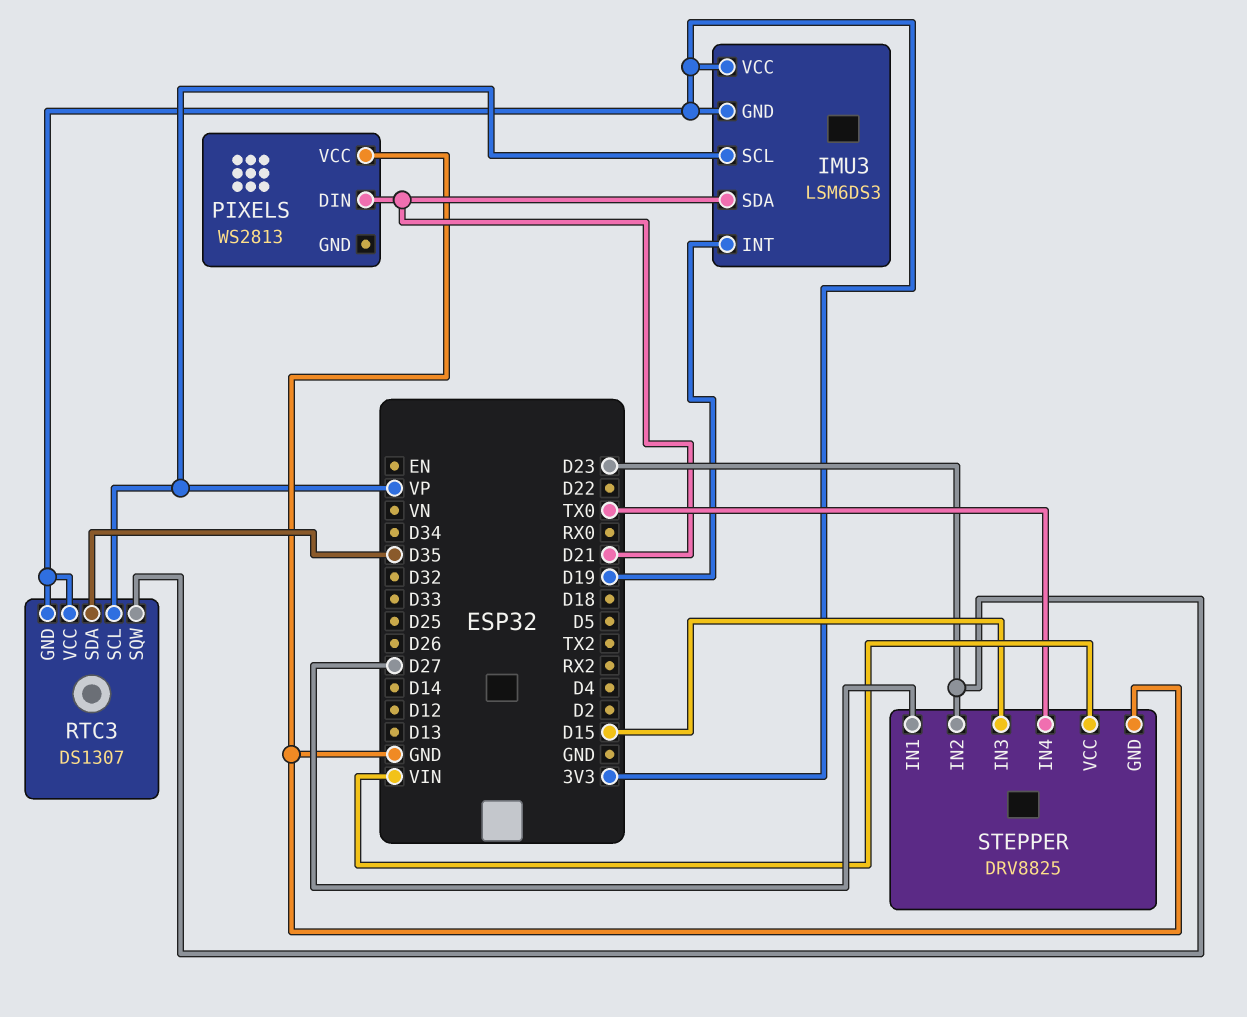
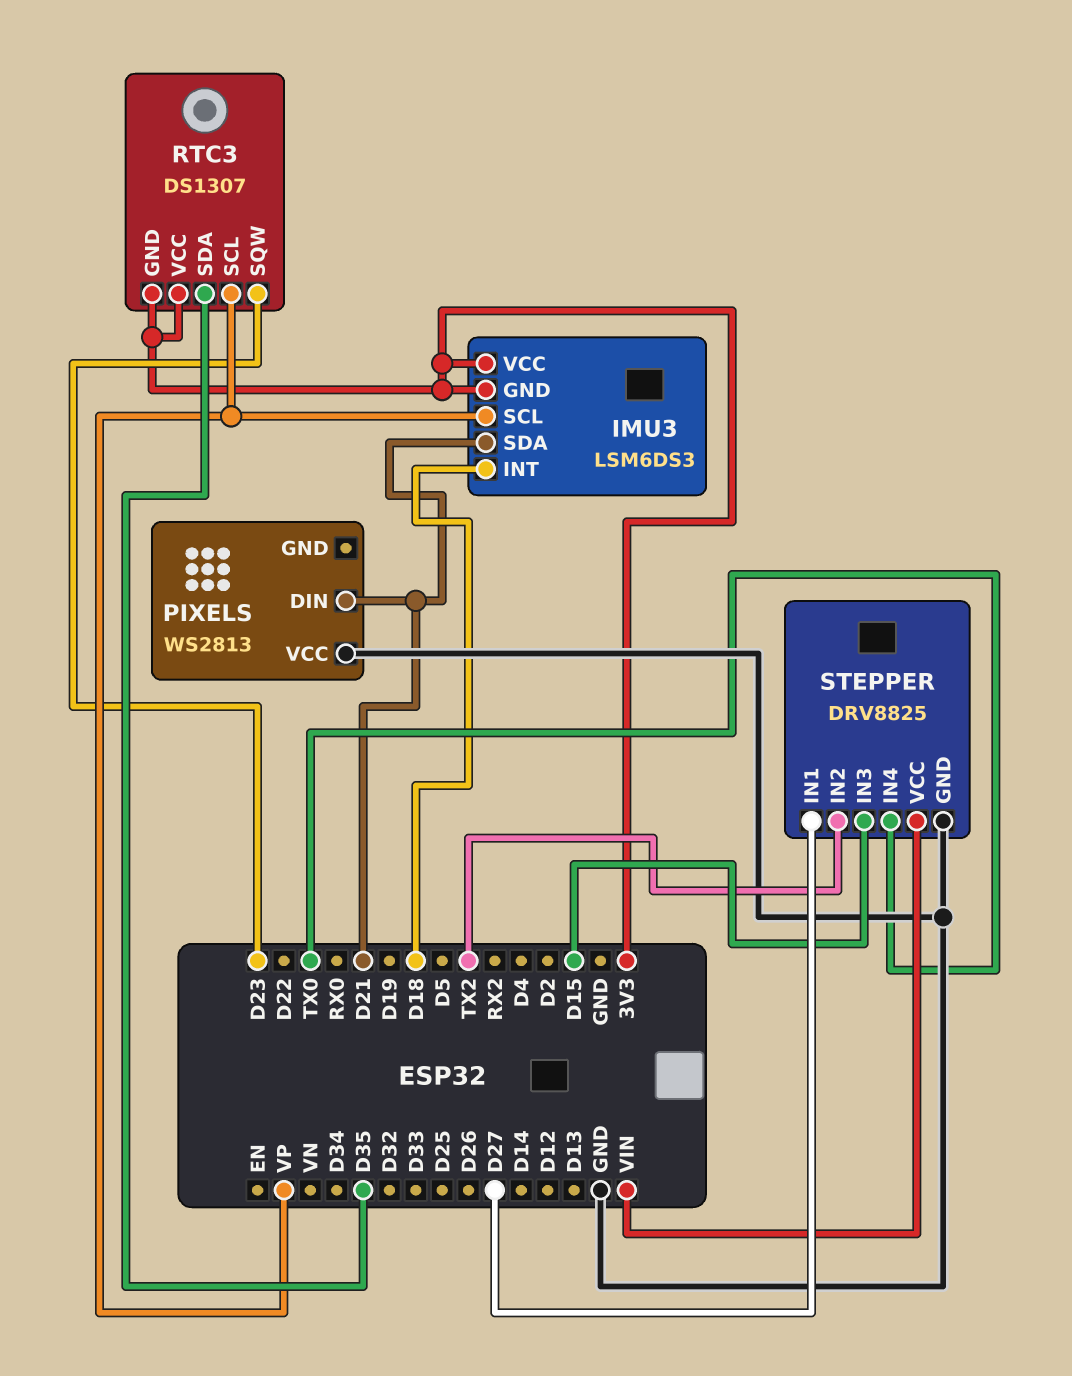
IMU3 pin INT: D19 -> D18
STEPPER pin IN2: D23 -> TX2

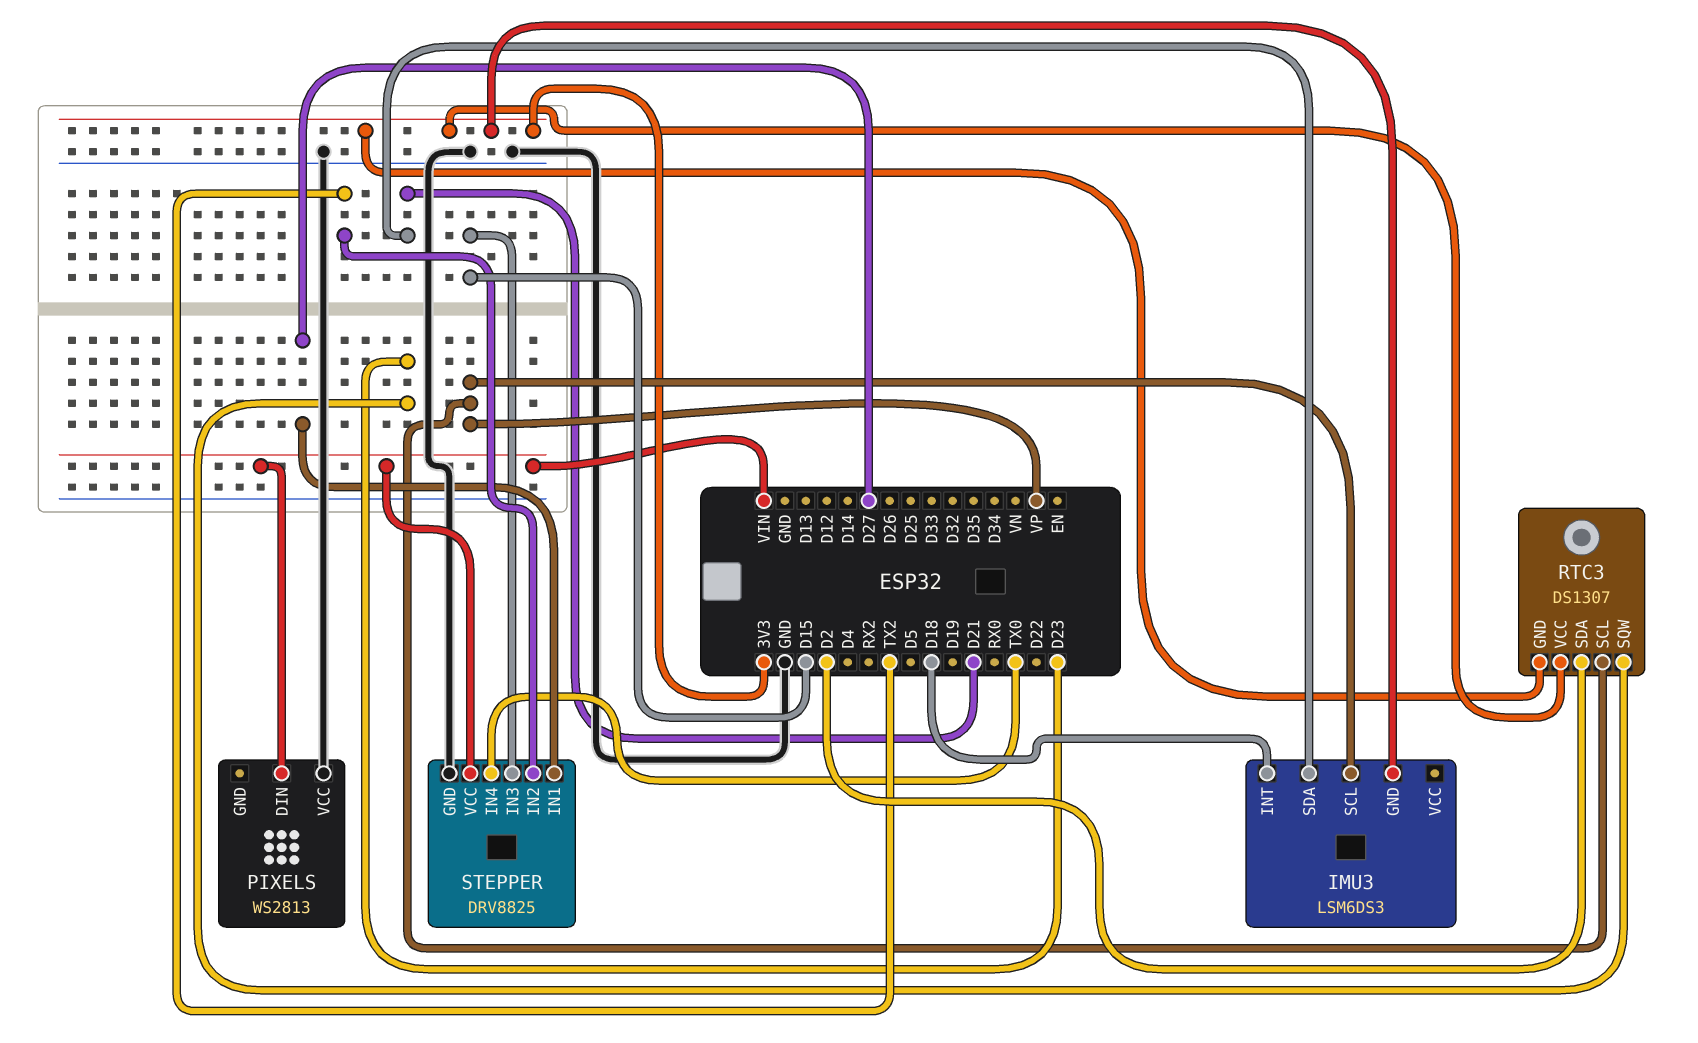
IMU3 pin VCC: 3V3 -> none
PIXELS pin DIN: D21 -> VIN
RTC3 pin SDA: D35 -> D2

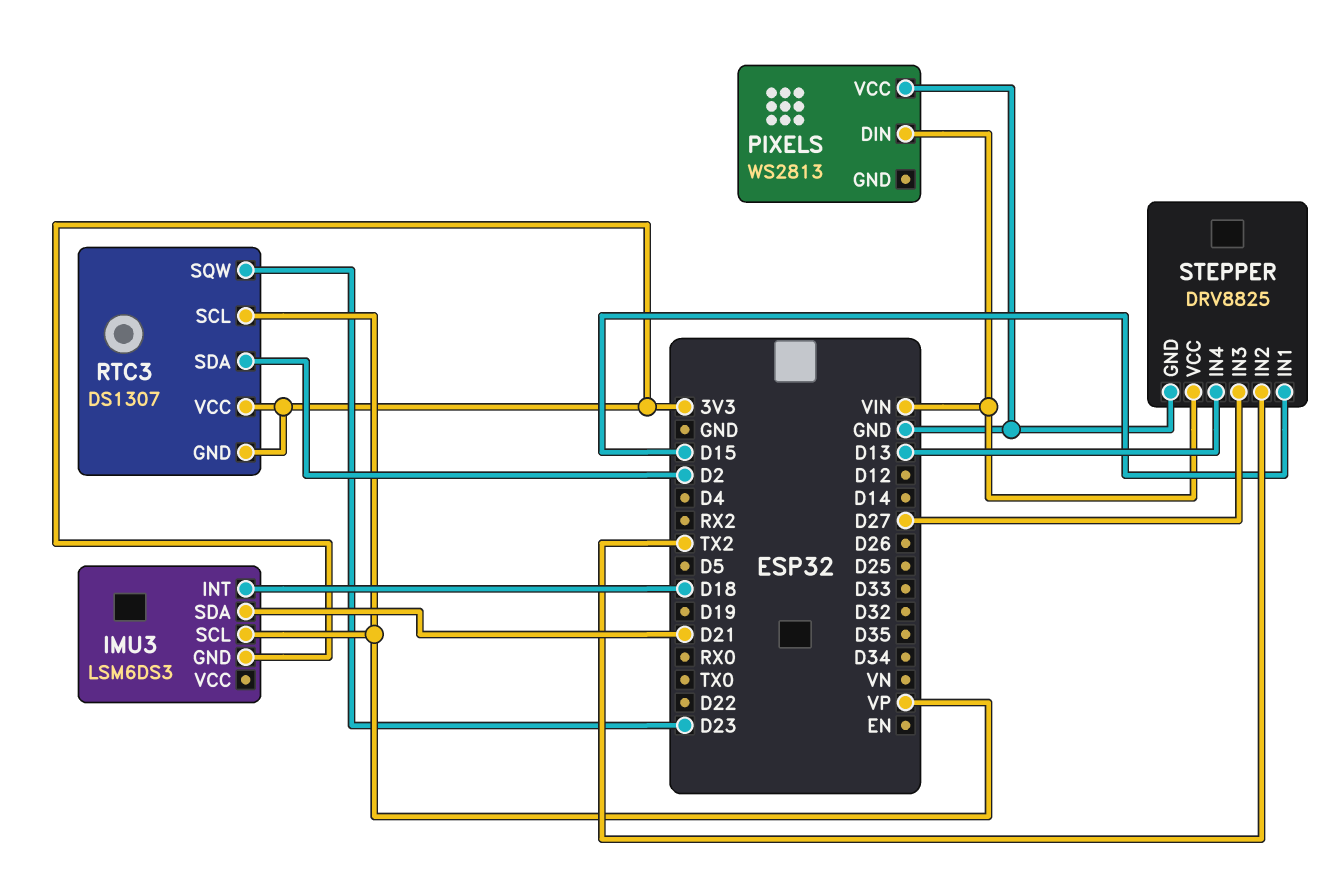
STEPPER pin IN1: D27 -> D15
STEPPER pin IN3: D15 -> D27
STEPPER pin IN4: TX0 -> D13

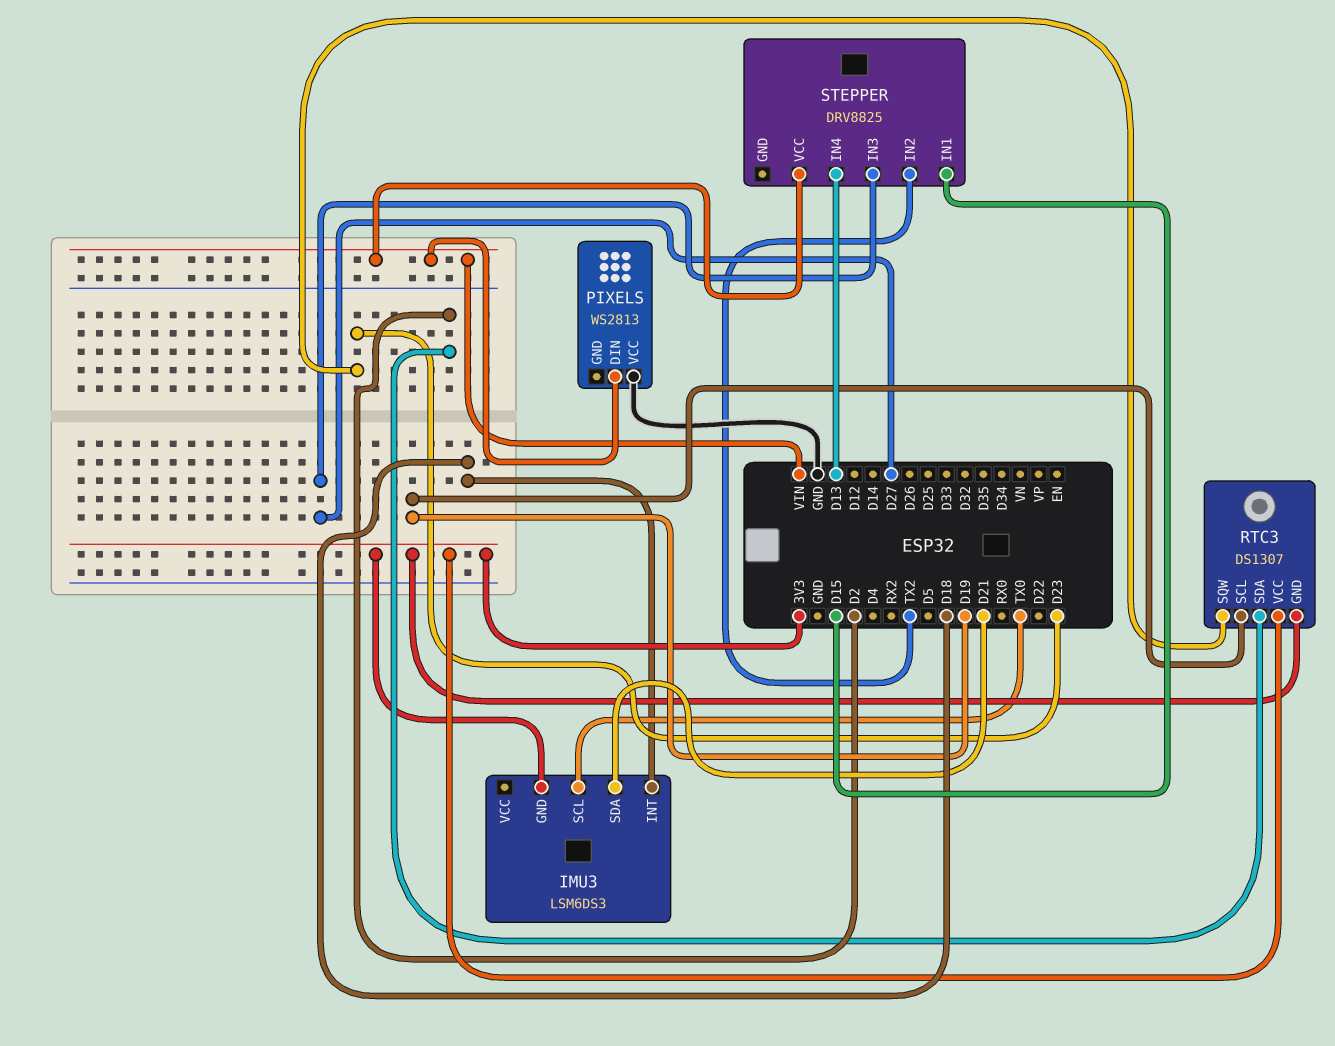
IMU3 pin SCL: VP -> TX0
RTC3 pin SCL: VP -> D19
STEPPER pin GND: GND -> none

